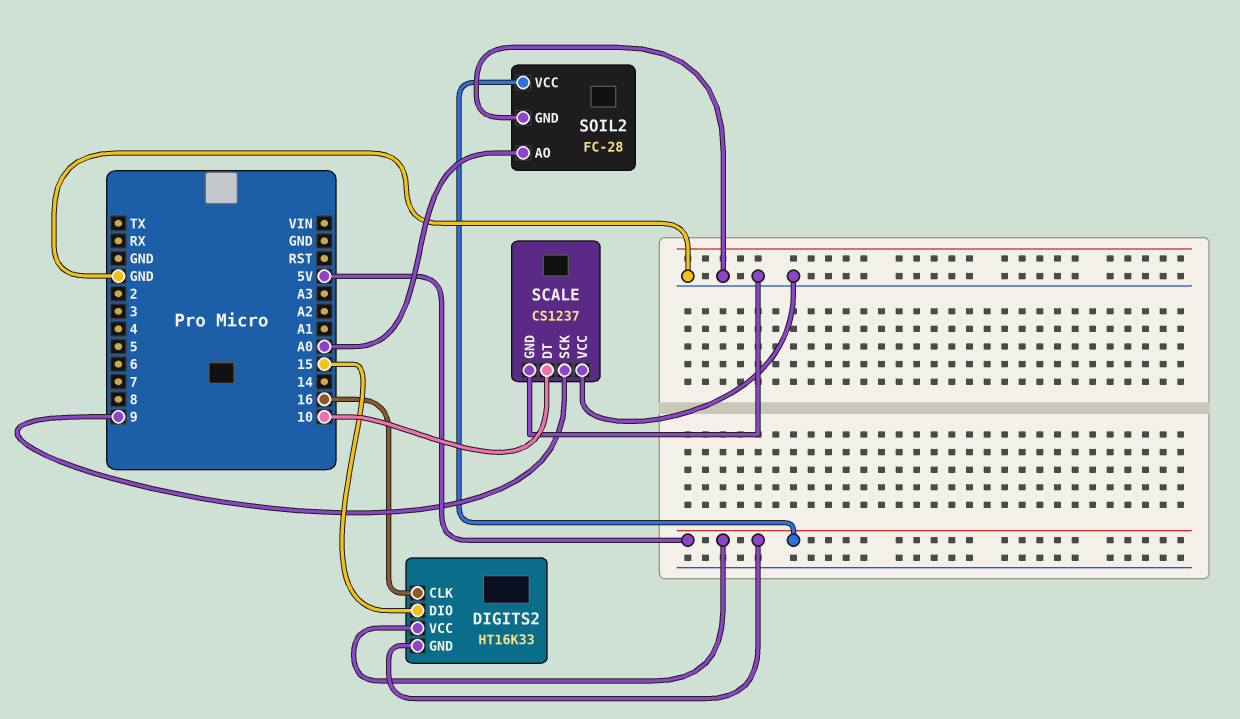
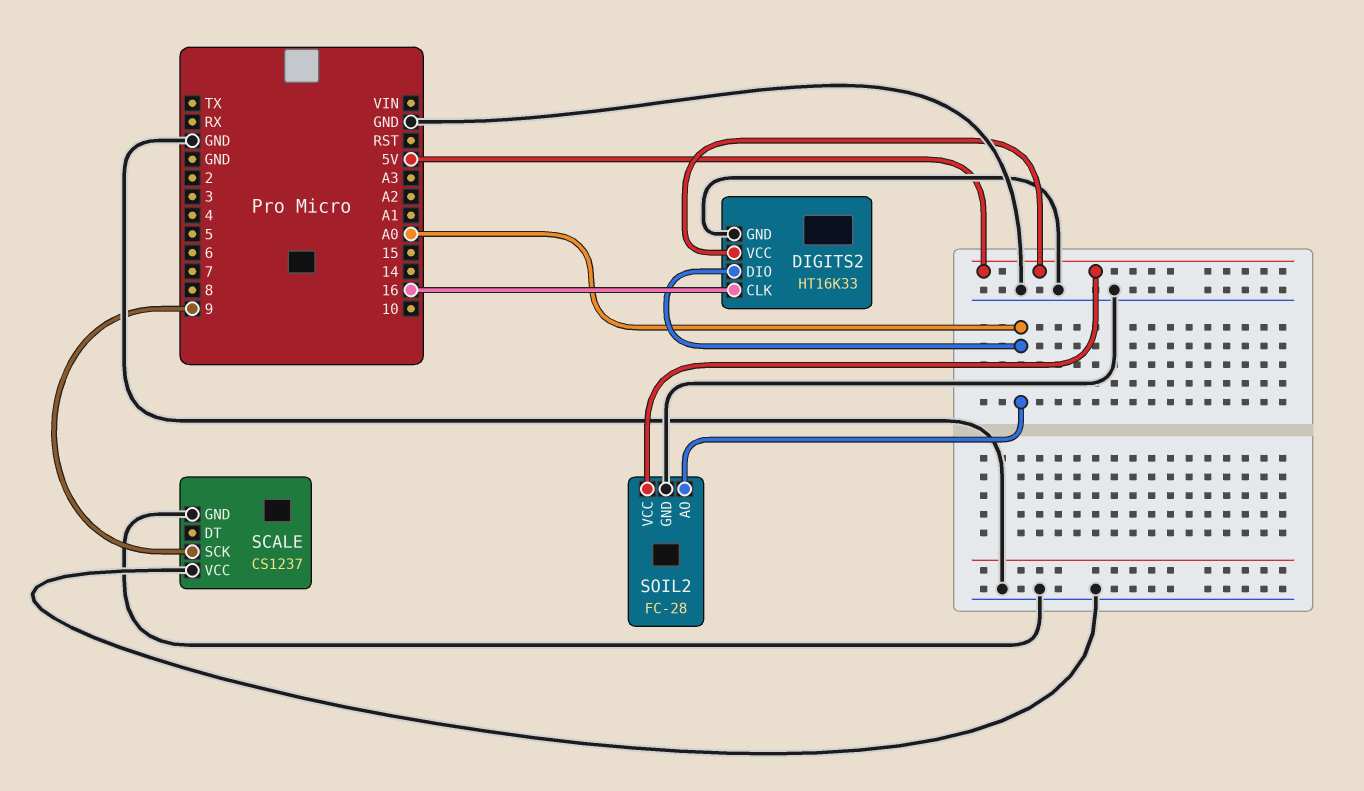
DIGITS2 pin DIO: 15 -> A0
DIGITS2 pin GND: 5V -> GND
SCALE pin DT: 10 -> none

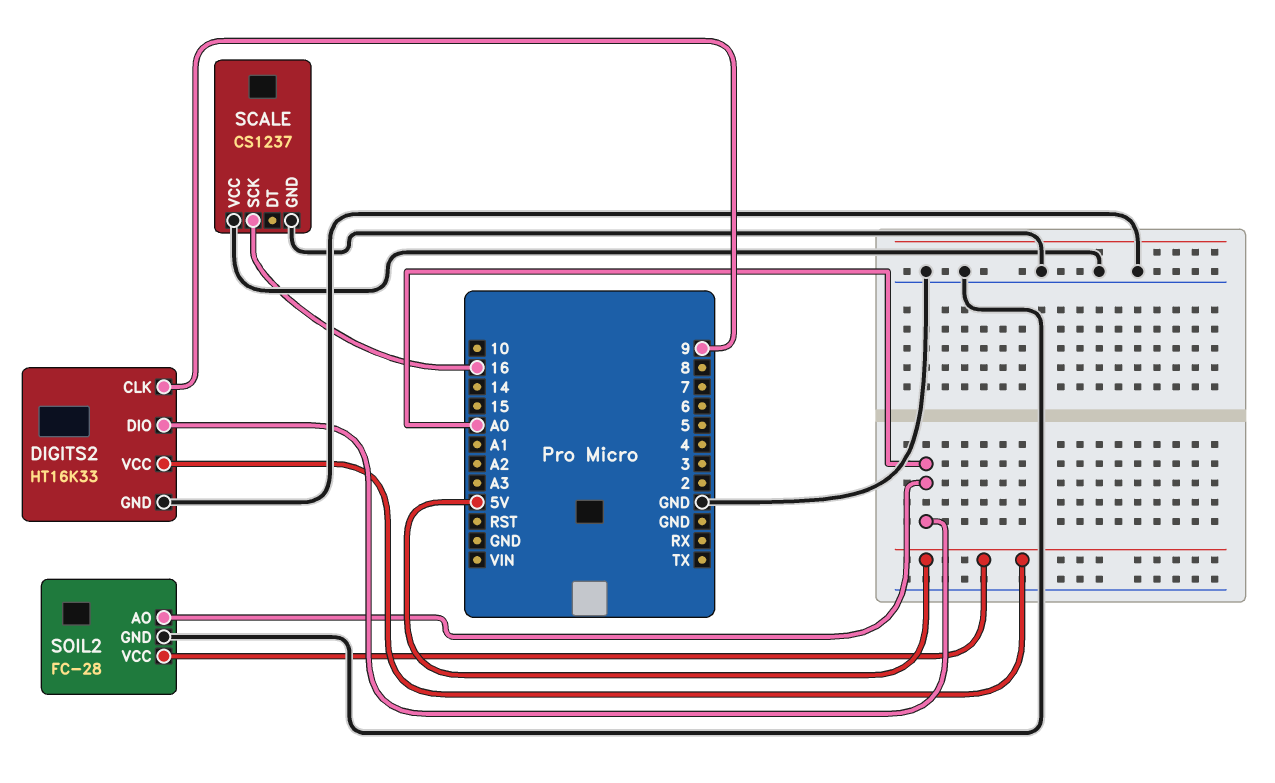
DIGITS2 pin CLK: 16 -> 9
SCALE pin SCK: 9 -> 16

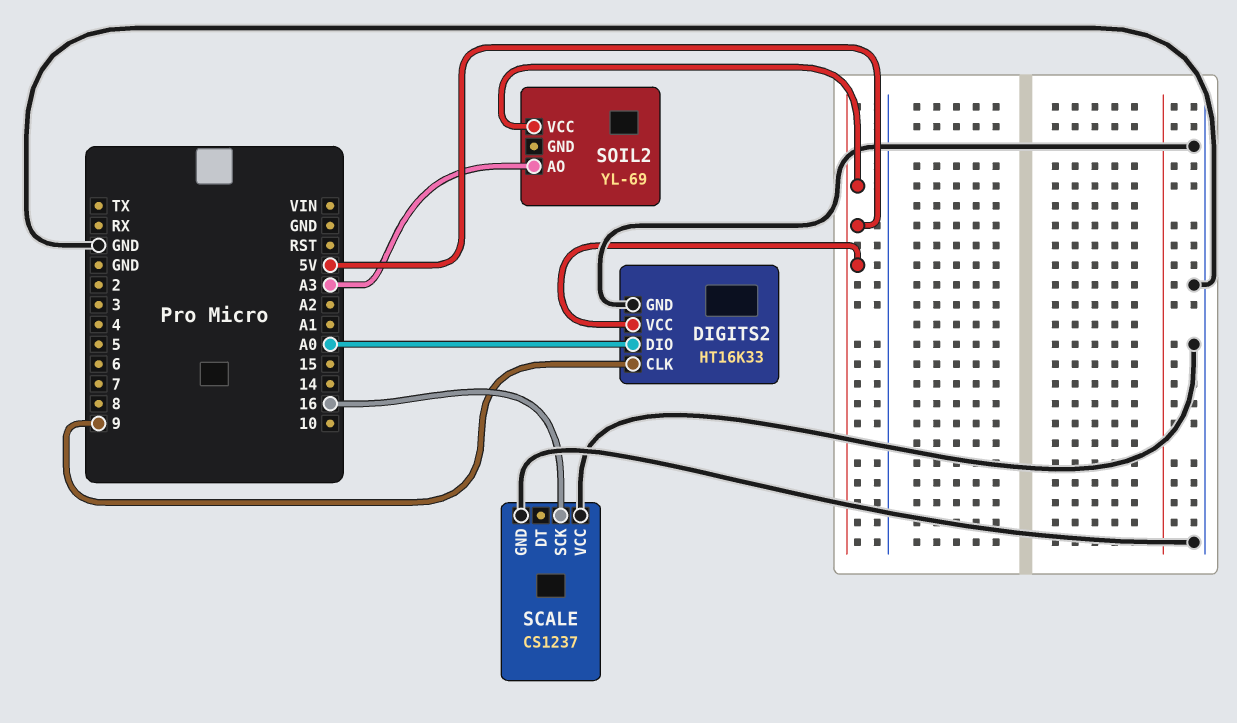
SOIL2: FC-28 -> YL-69
SOIL2 pin AO: A0 -> A3
SOIL2 pin GND: GND -> none

